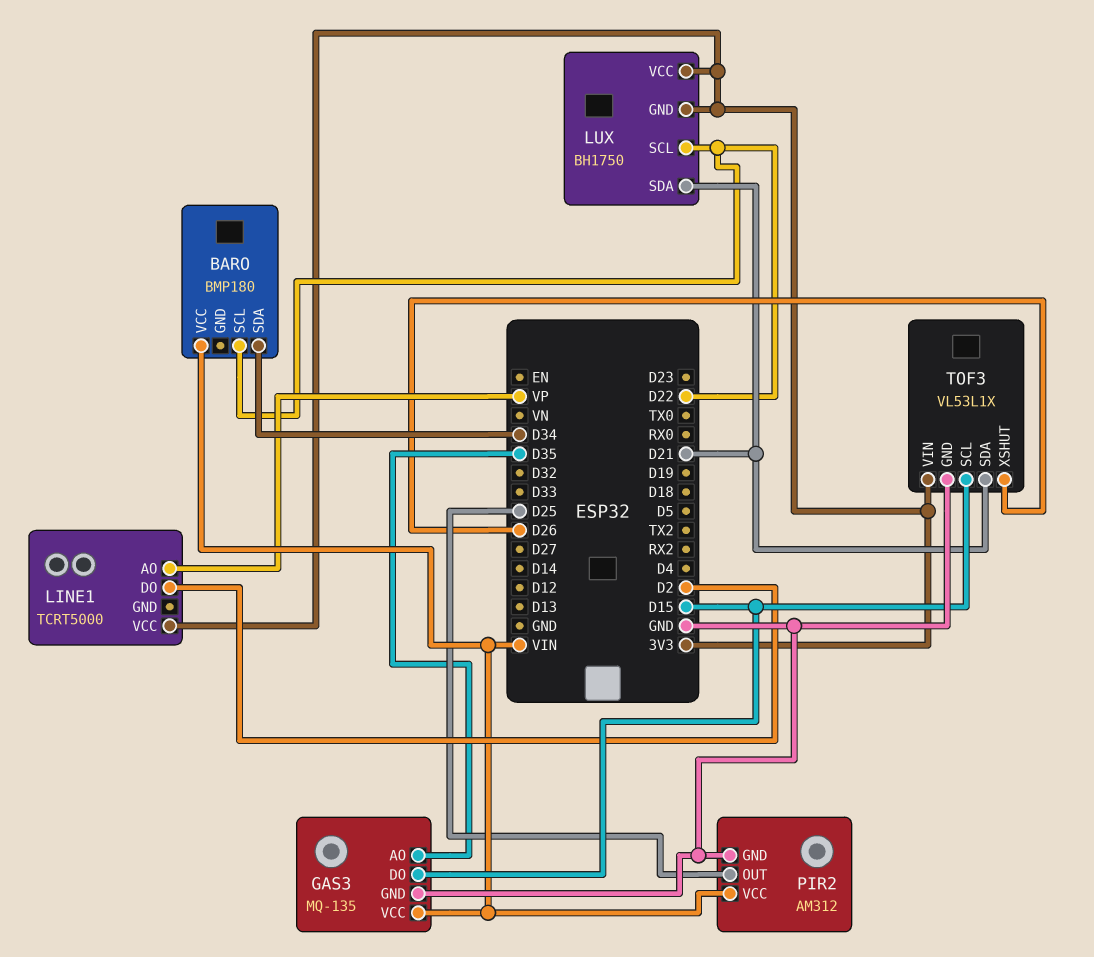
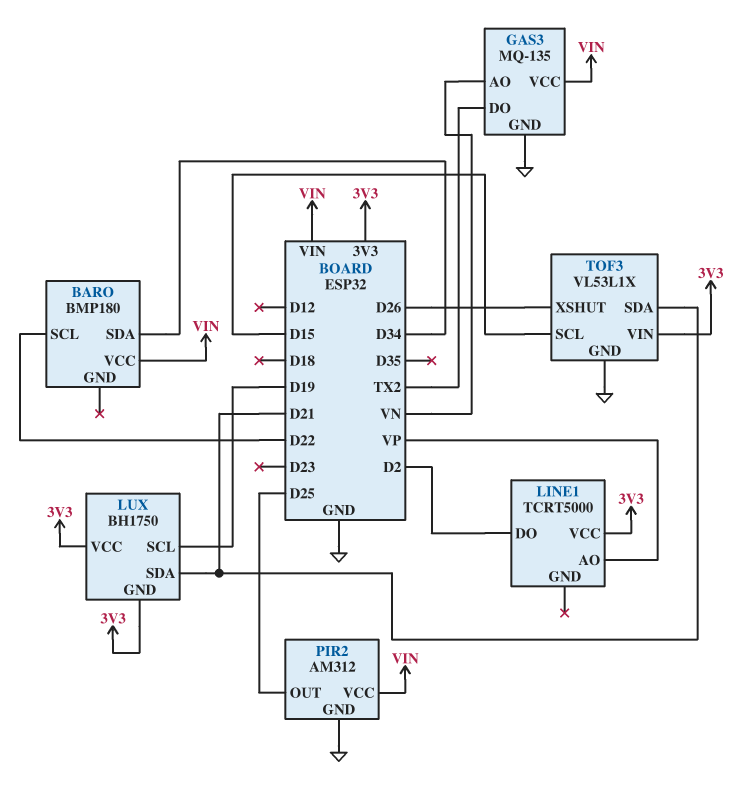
GAS3 pin AO: D35 -> VN
GAS3 pin DO: D15 -> TX2
LUX pin SCL: D22 -> D19

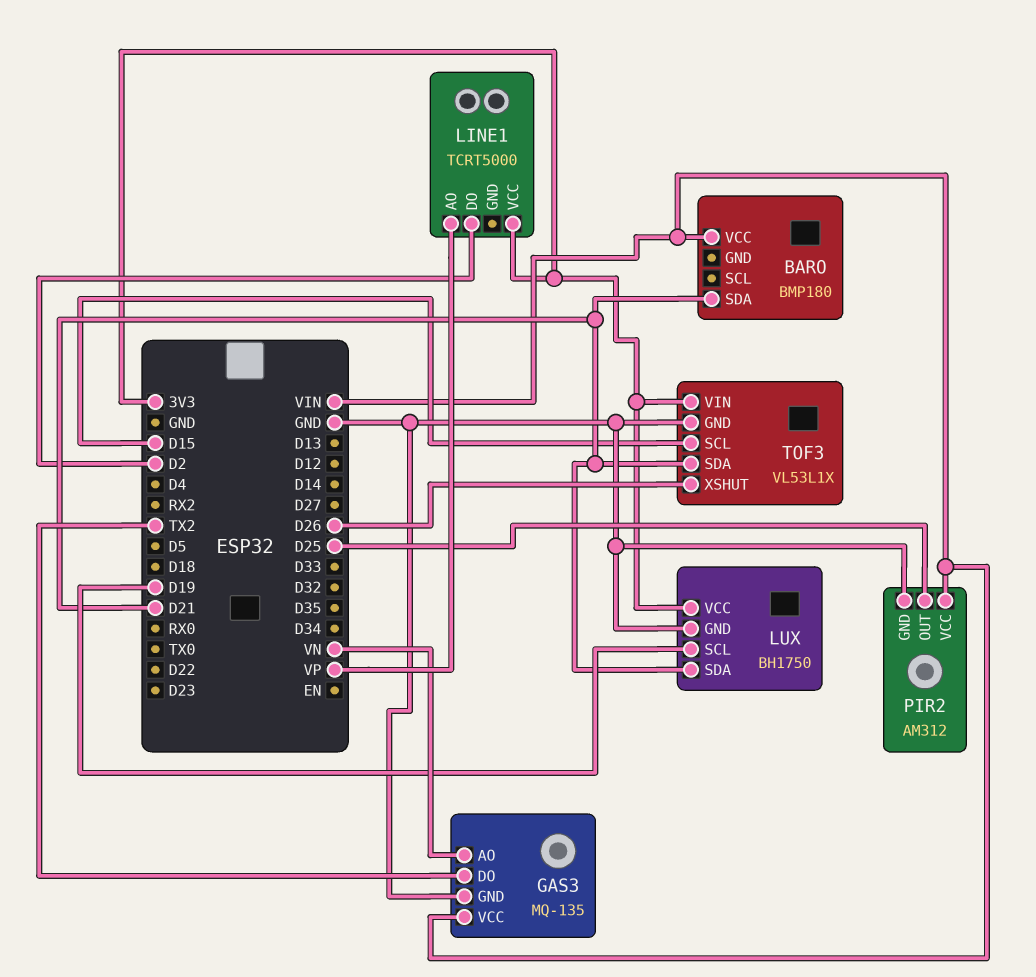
BARO pin SCL: D22 -> none
BARO pin SDA: D34 -> D21
LUX pin GND: 3V3 -> GND

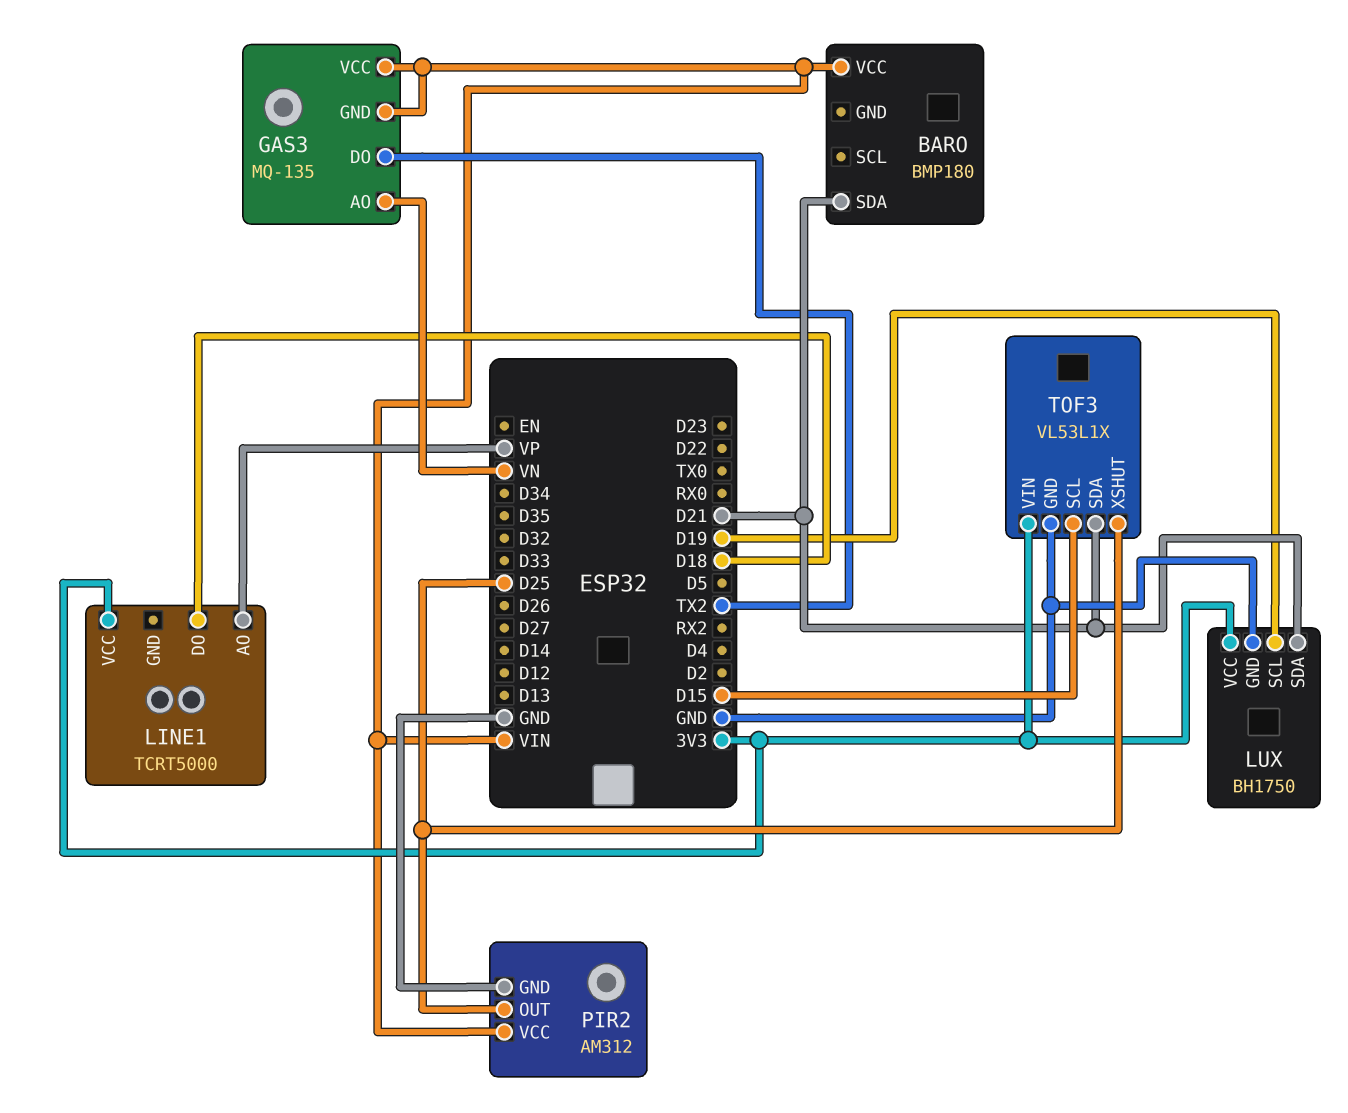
GAS3 pin GND: GND -> VIN
LINE1 pin DO: D2 -> D18
TOF3 pin XSHUT: D26 -> D25

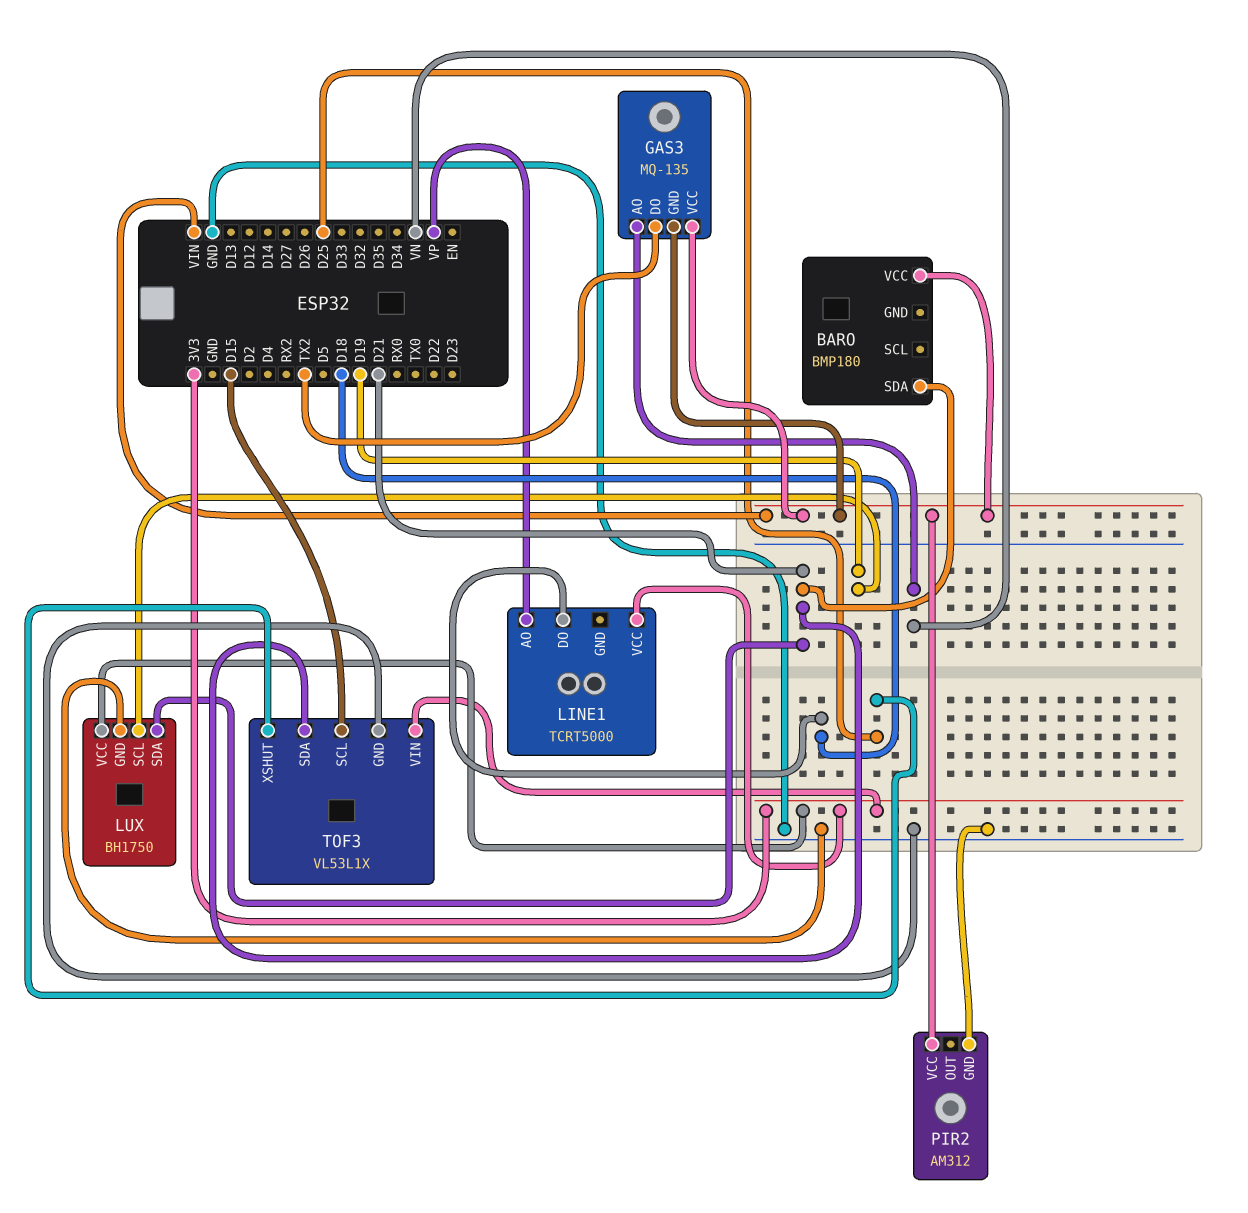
PIR2 pin OUT: D25 -> none

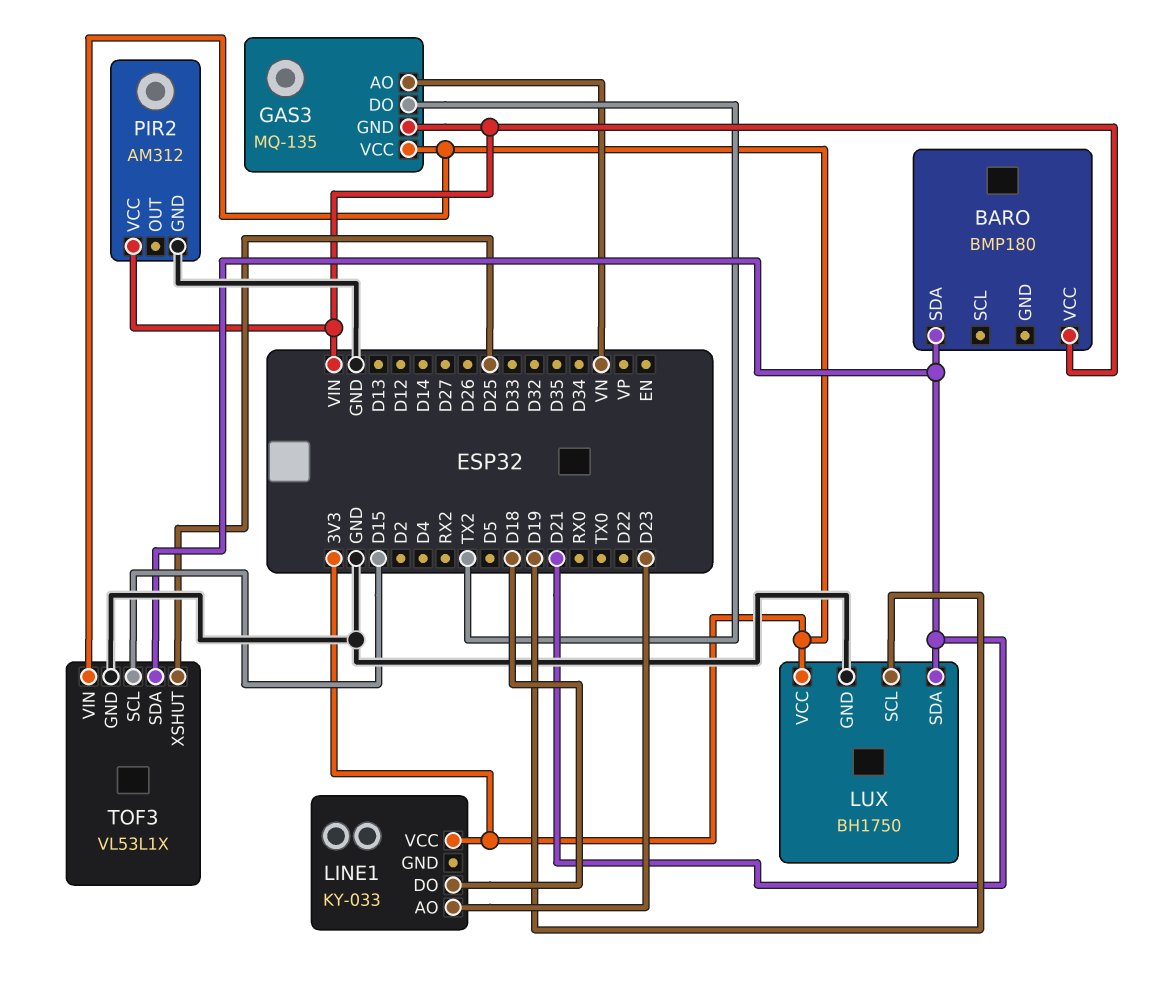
GAS3 pin VCC: VIN -> 3V3
LINE1: TCRT5000 -> KY-033
LINE1 pin AO: VP -> D23

